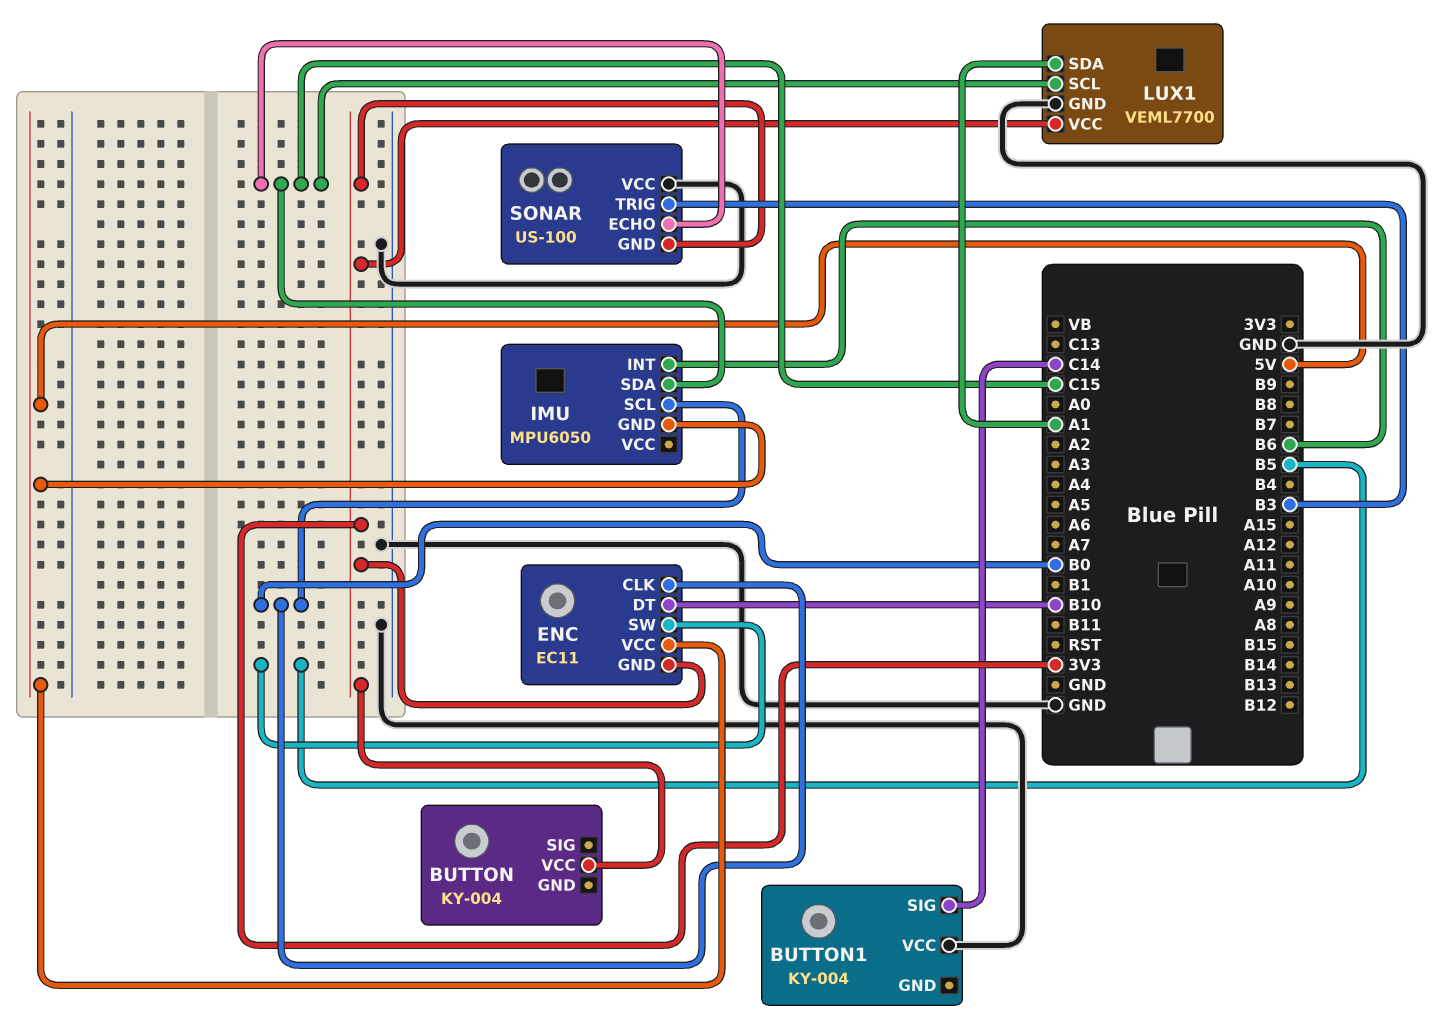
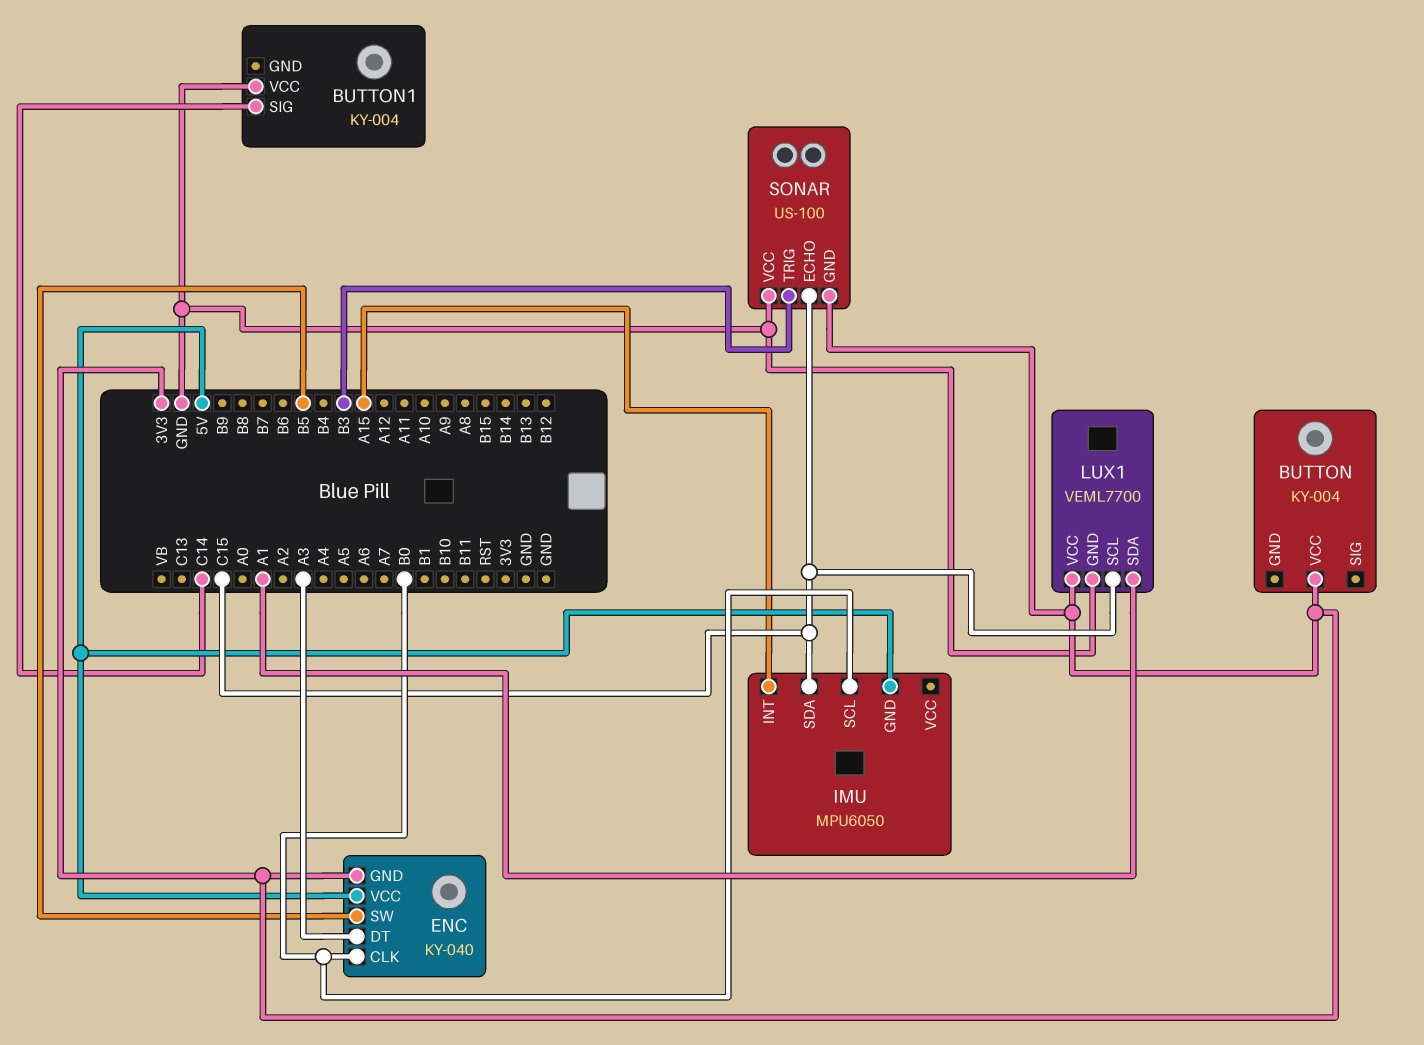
ENC: EC11 -> KY-040
ENC pin DT: B10 -> A3
IMU pin INT: B6 -> A15

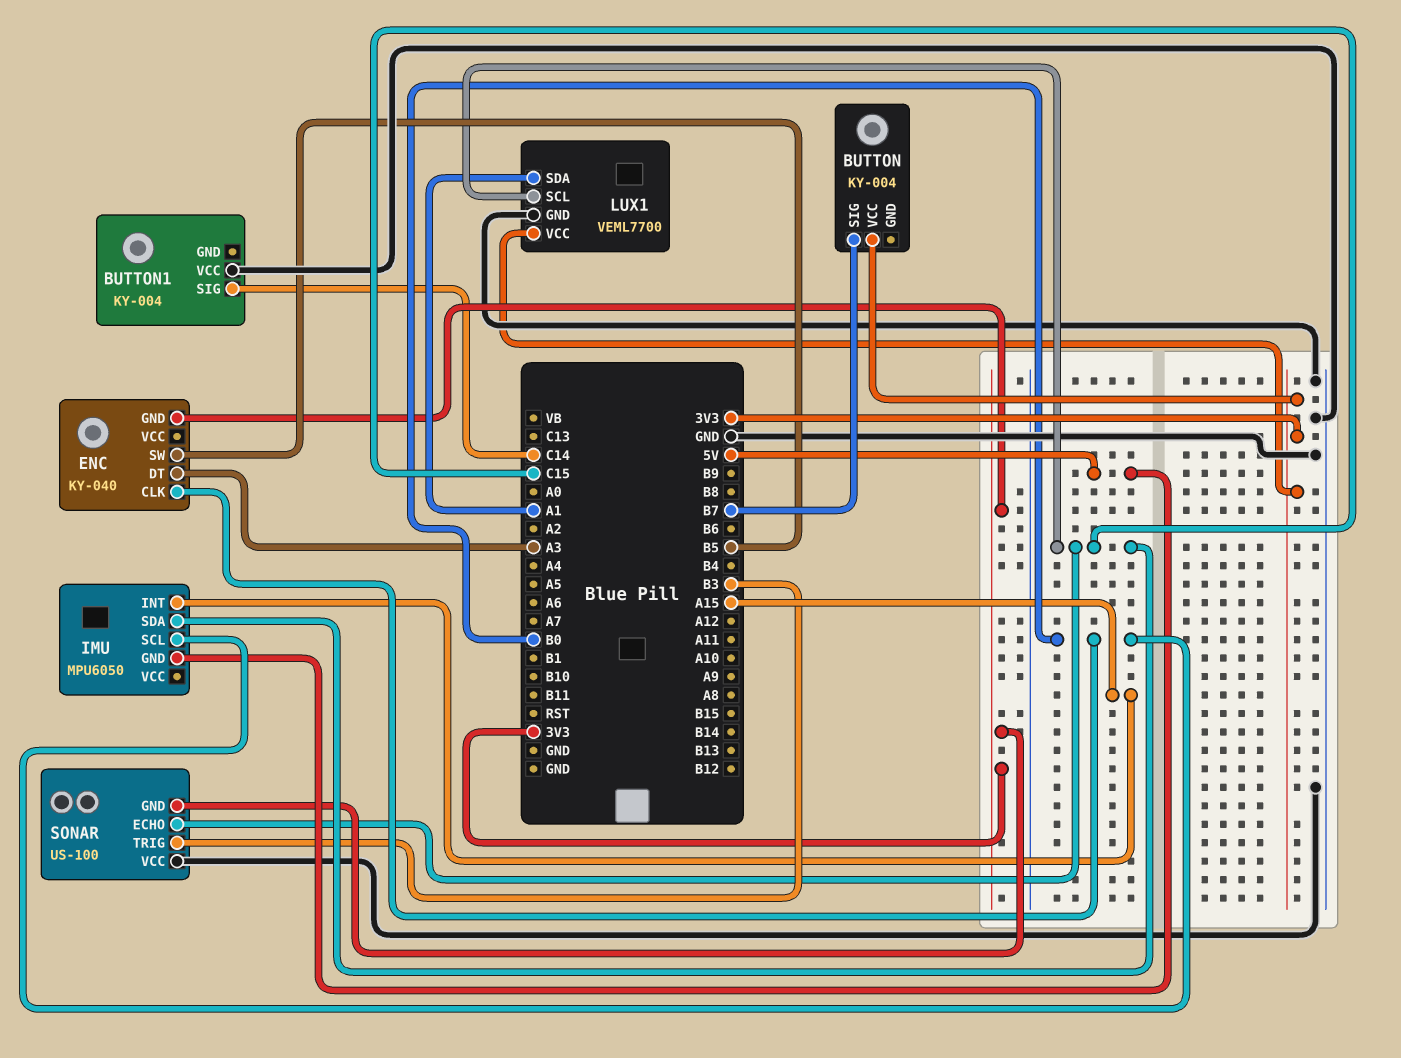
BUTTON pin SIG: none -> B7
ENC pin VCC: 5V -> none

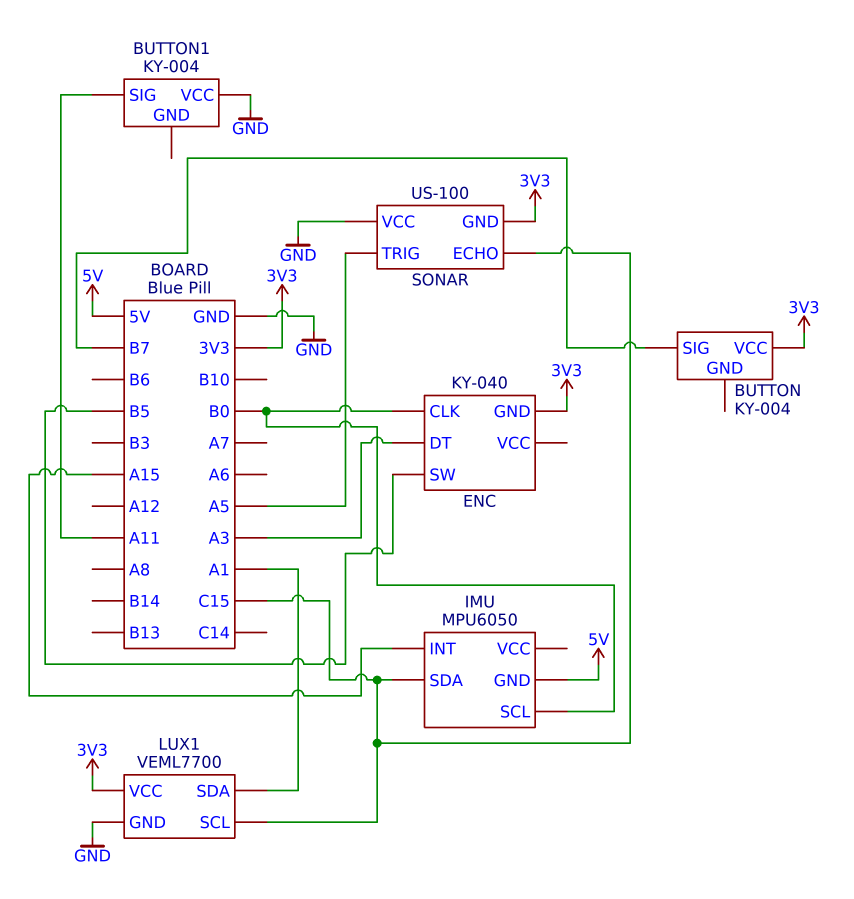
BUTTON1 pin SIG: C14 -> A11
SONAR pin TRIG: B3 -> A5

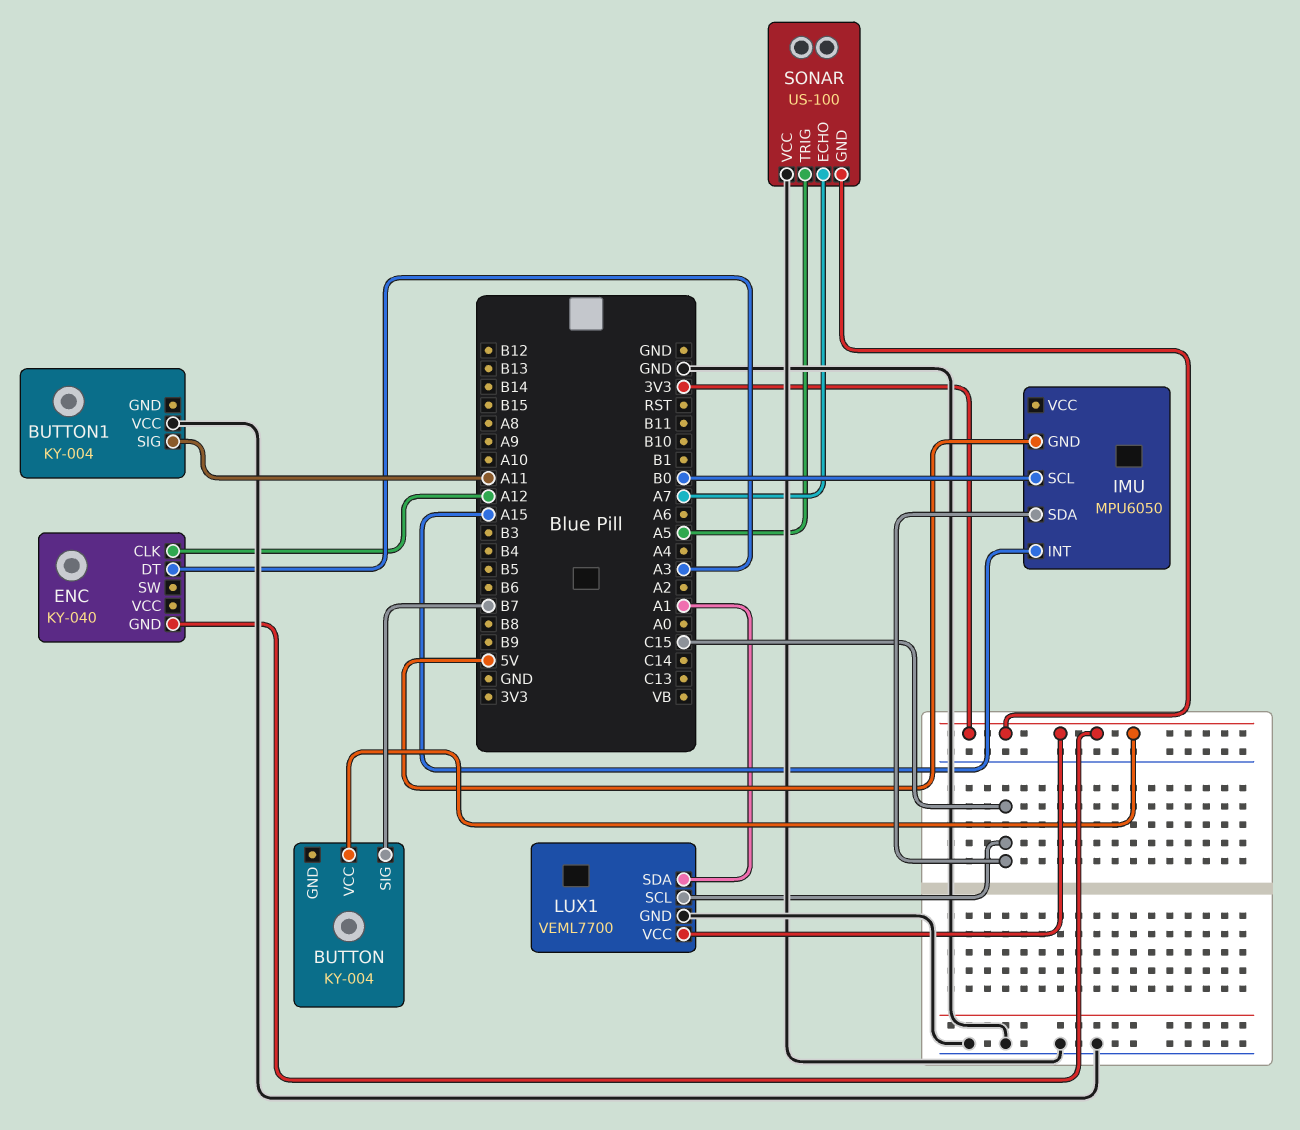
ENC pin CLK: B0 -> A12
ENC pin SW: B5 -> none
SONAR pin ECHO: C15 -> A7

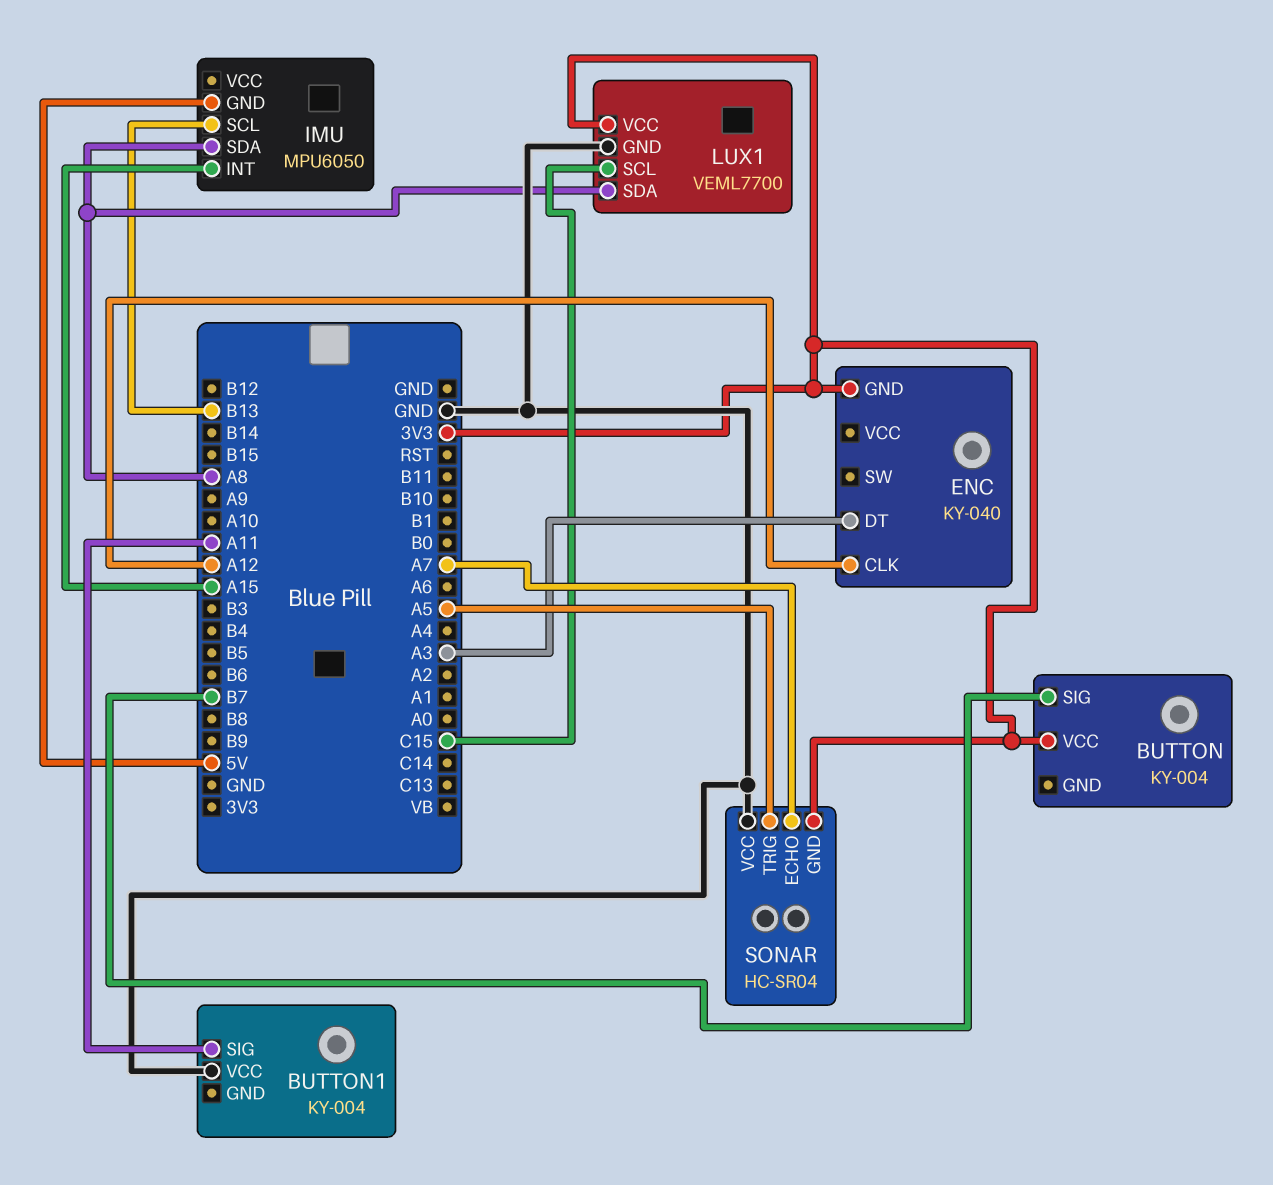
IMU pin SCL: B0 -> B13
IMU pin SDA: C15 -> A8
LUX1 pin SDA: A1 -> A8
SONAR: US-100 -> HC-SR04

